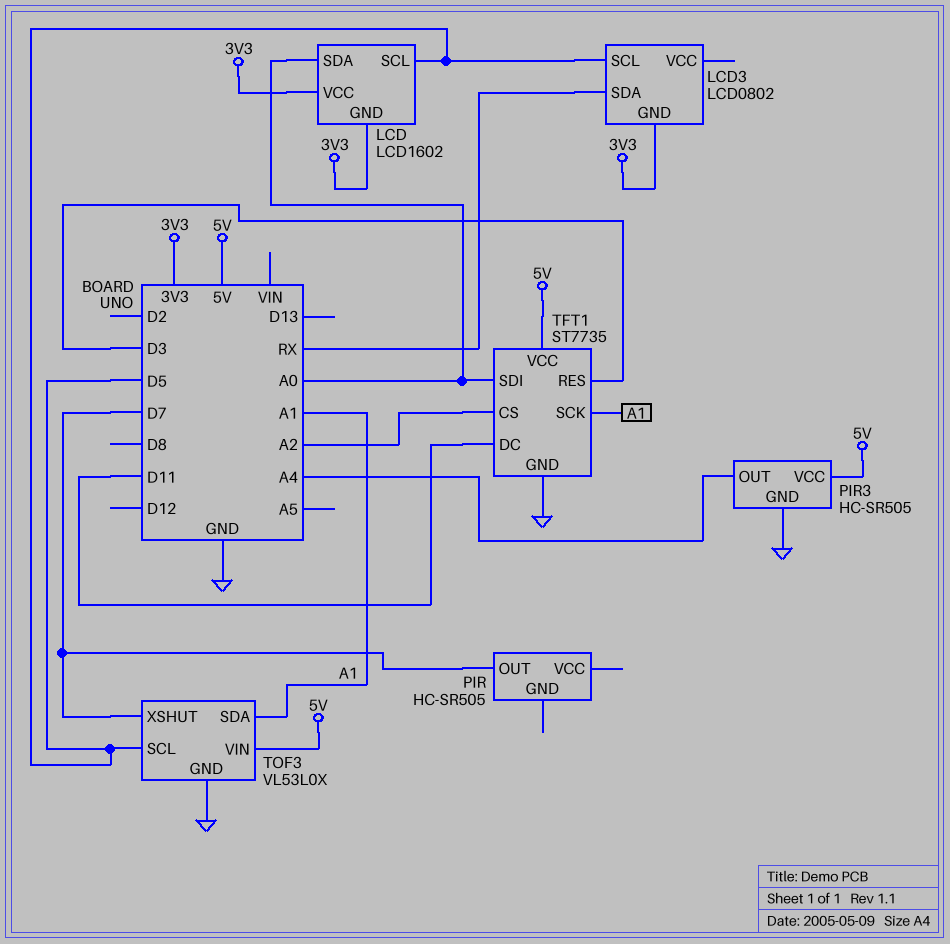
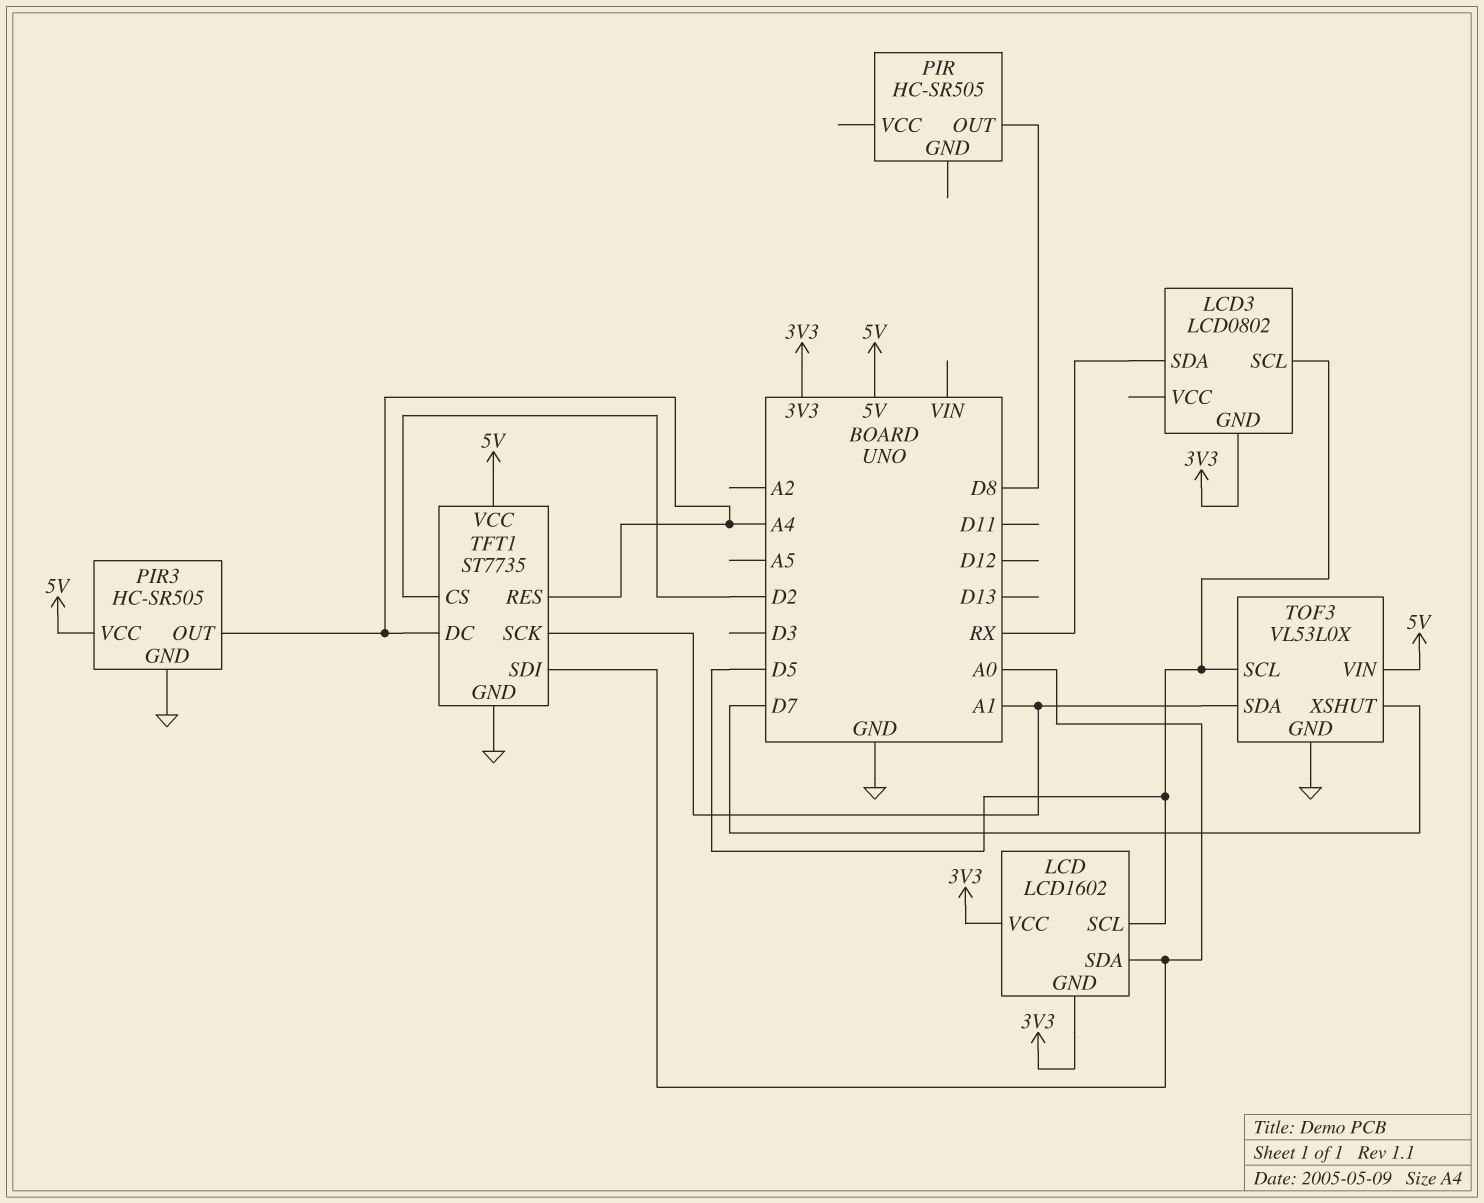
PIR pin OUT: D7 -> D8
TFT1 pin CS: A2 -> D2
TFT1 pin DC: D11 -> A4
TFT1 pin RES: D3 -> A4

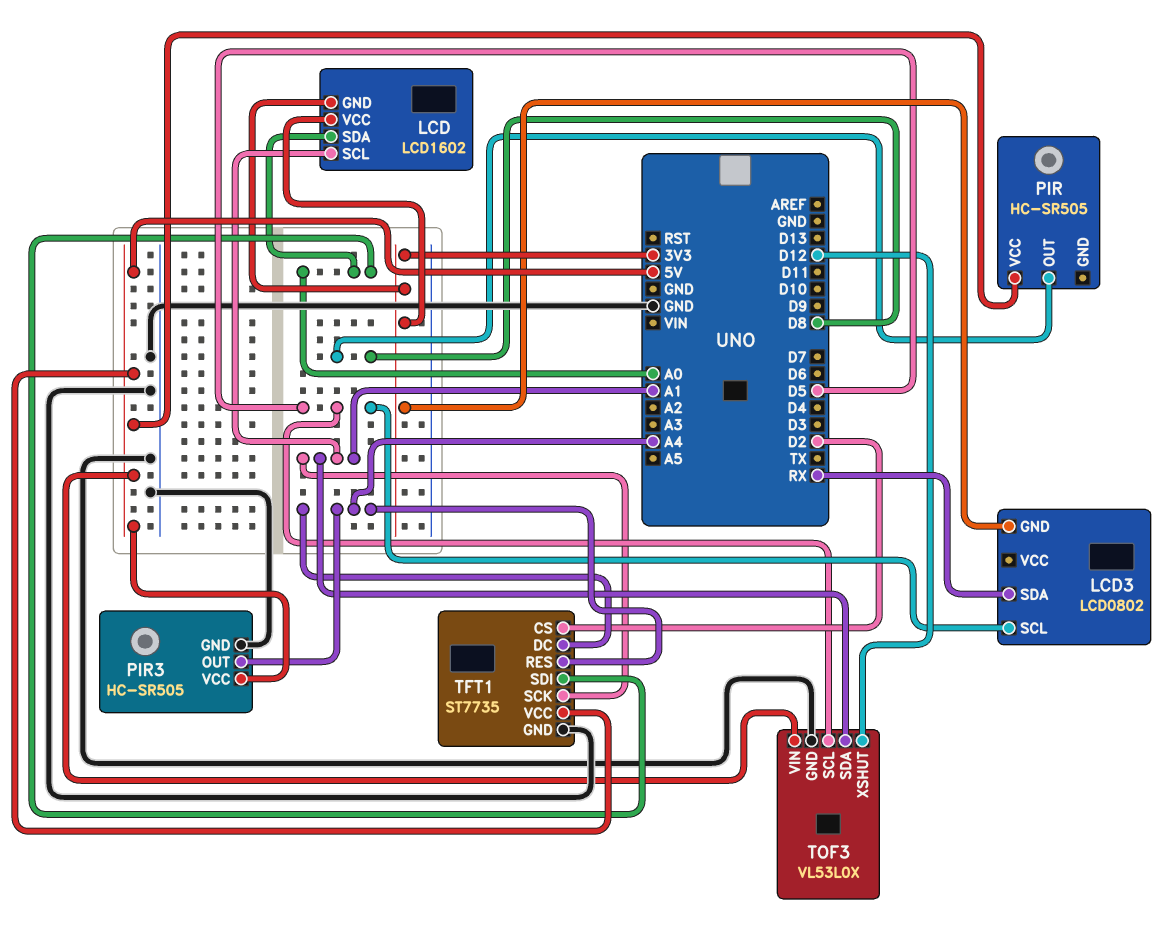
LCD pin SCL: D5 -> A1
PIR pin VCC: none -> 5V
TOF3 pin XSHUT: D7 -> D12

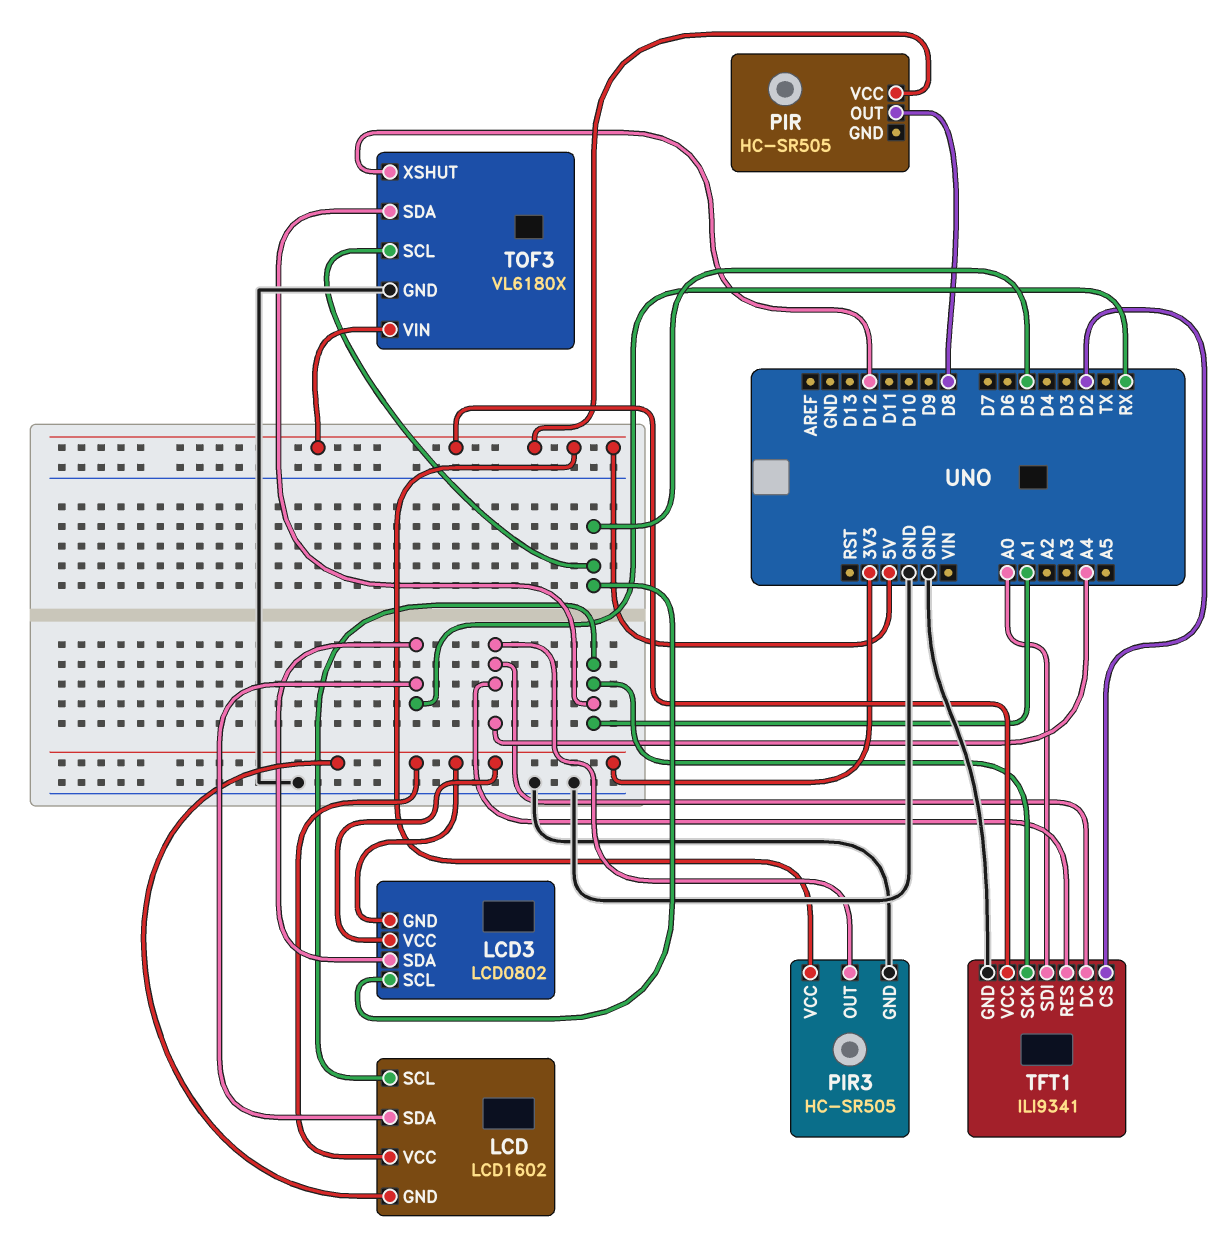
LCD pin SDA: A0 -> RX
LCD3 pin VCC: none -> 3V3
TFT1: ST7735 -> ILI9341
TOF3: VL53L0X -> VL6180X

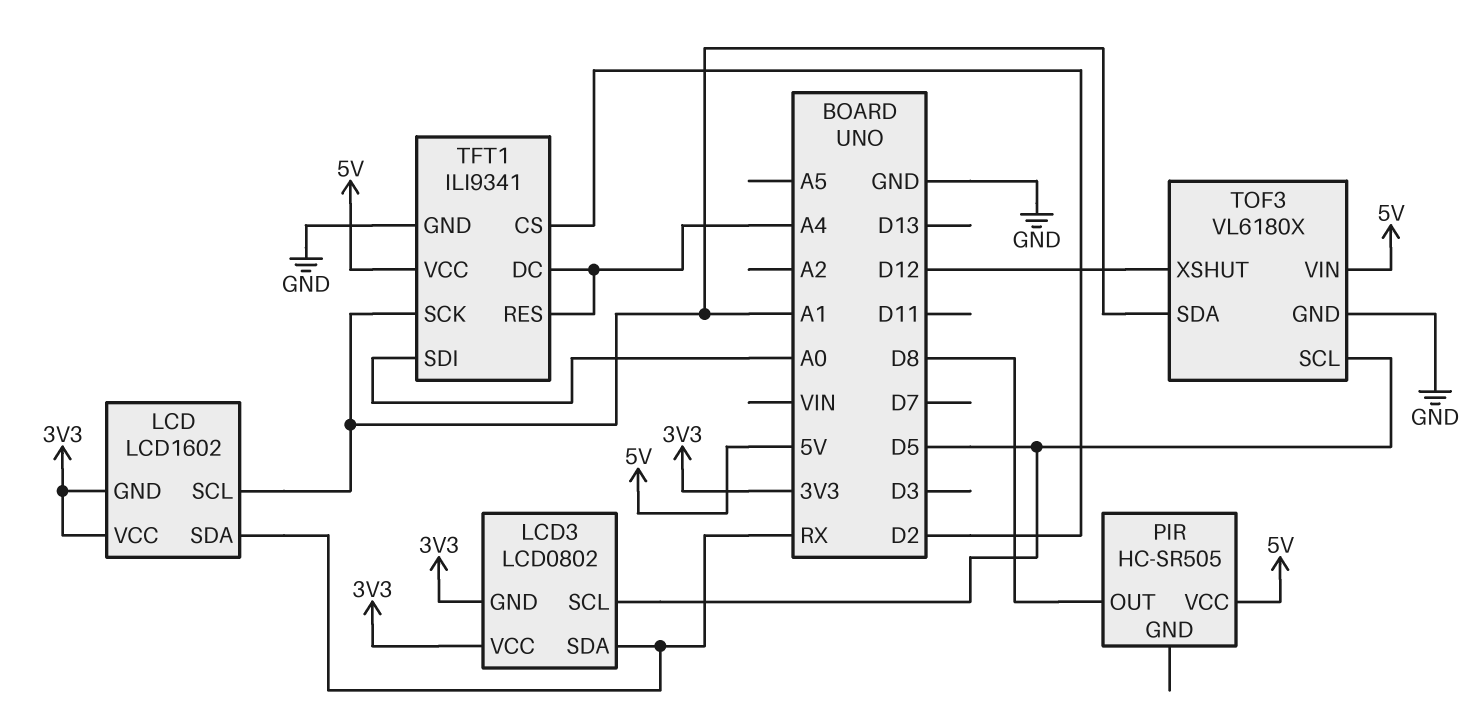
PIR3: HC-SR505 -> none
PIR3 pin GND: GND -> none
PIR3 pin OUT: A4 -> none
PIR3 pin VCC: 5V -> none

